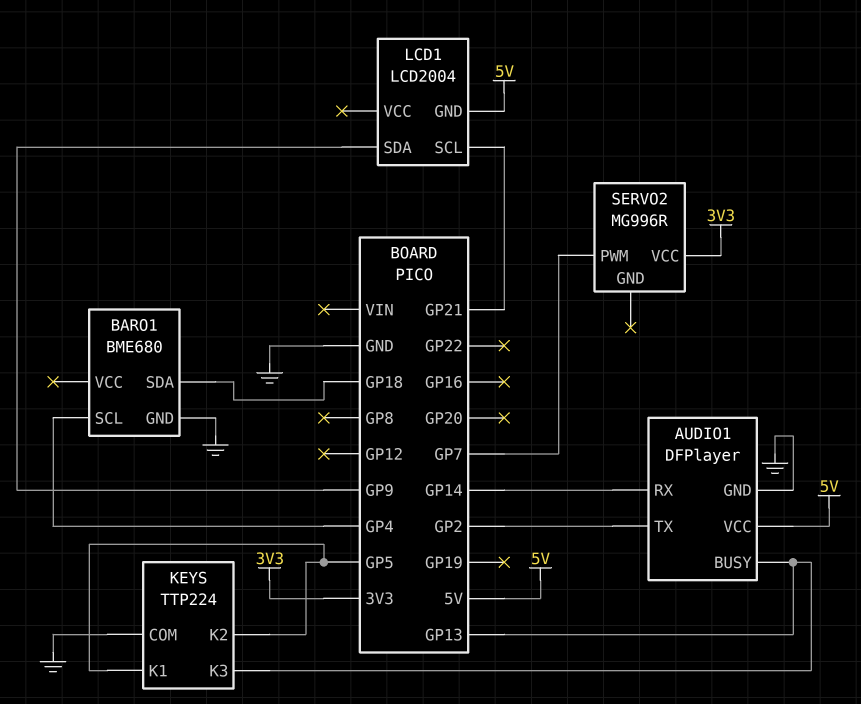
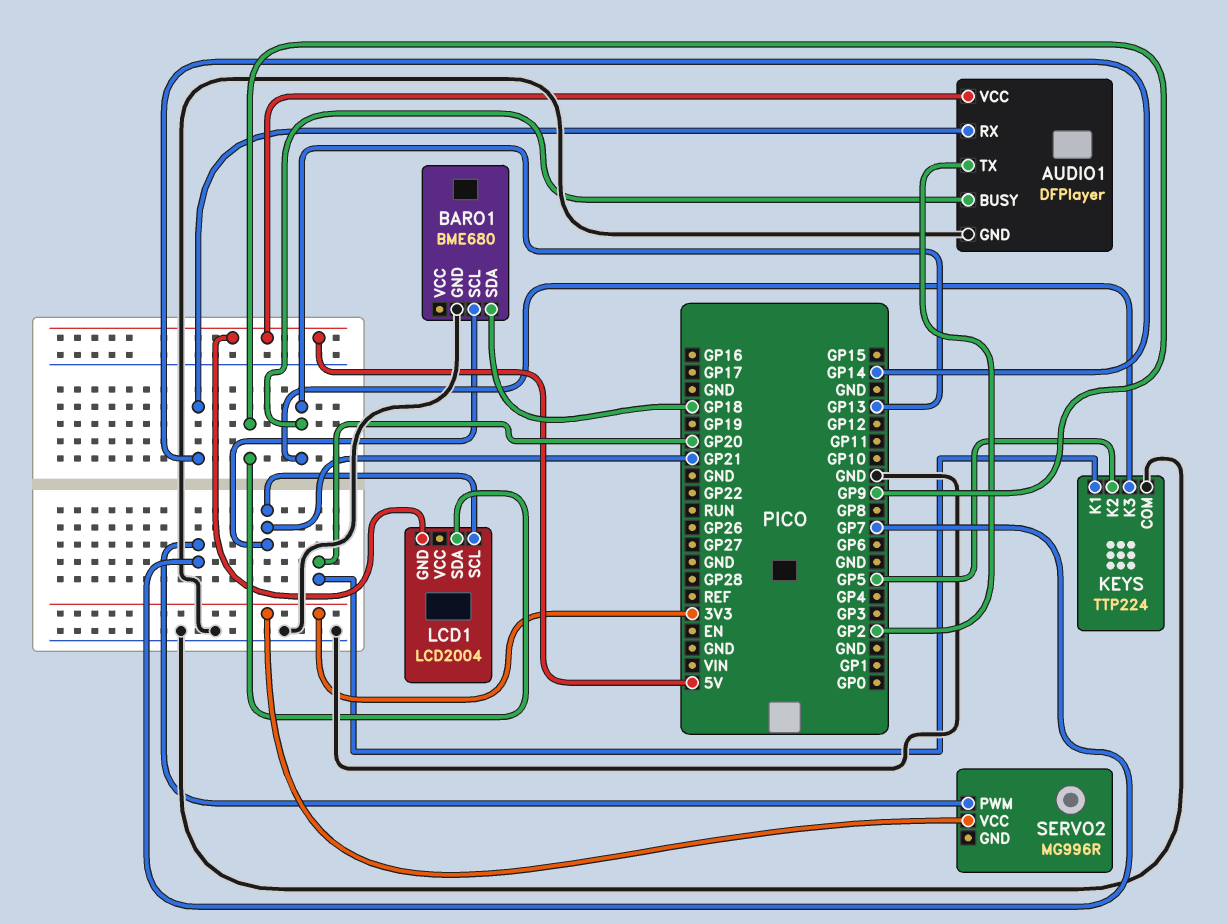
BARO1 pin SCL: GP4 -> GP21
KEYS pin K1: GP5 -> GP20

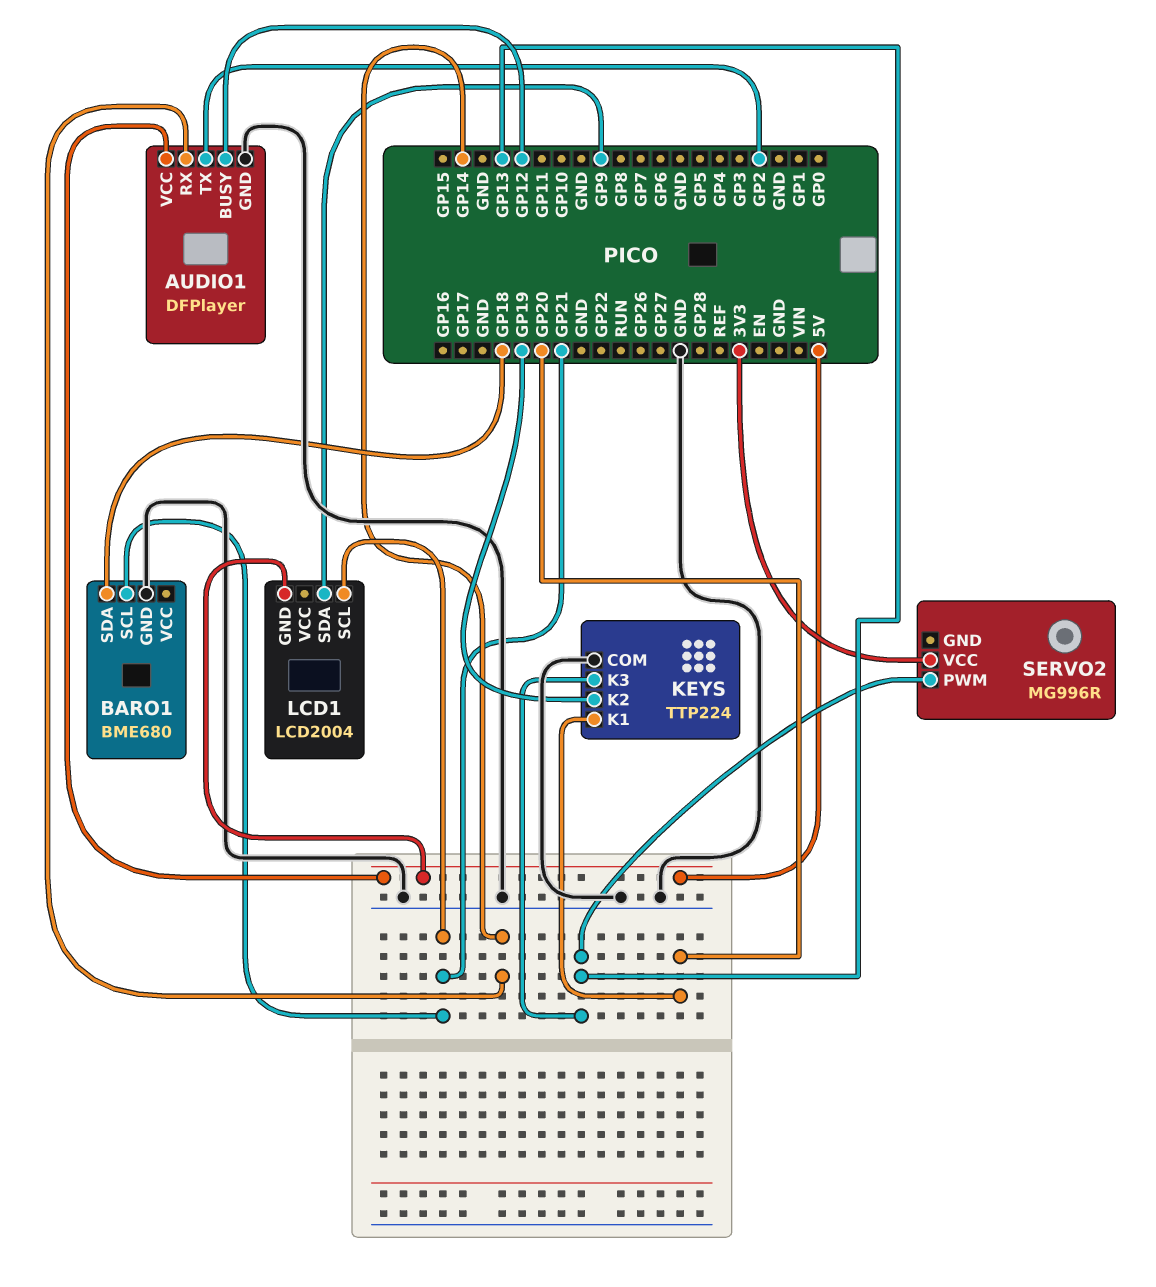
AUDIO1 pin BUSY: GP13 -> GP12
KEYS pin K2: GP5 -> GP19
SERVO2 pin PWM: GP7 -> GP13

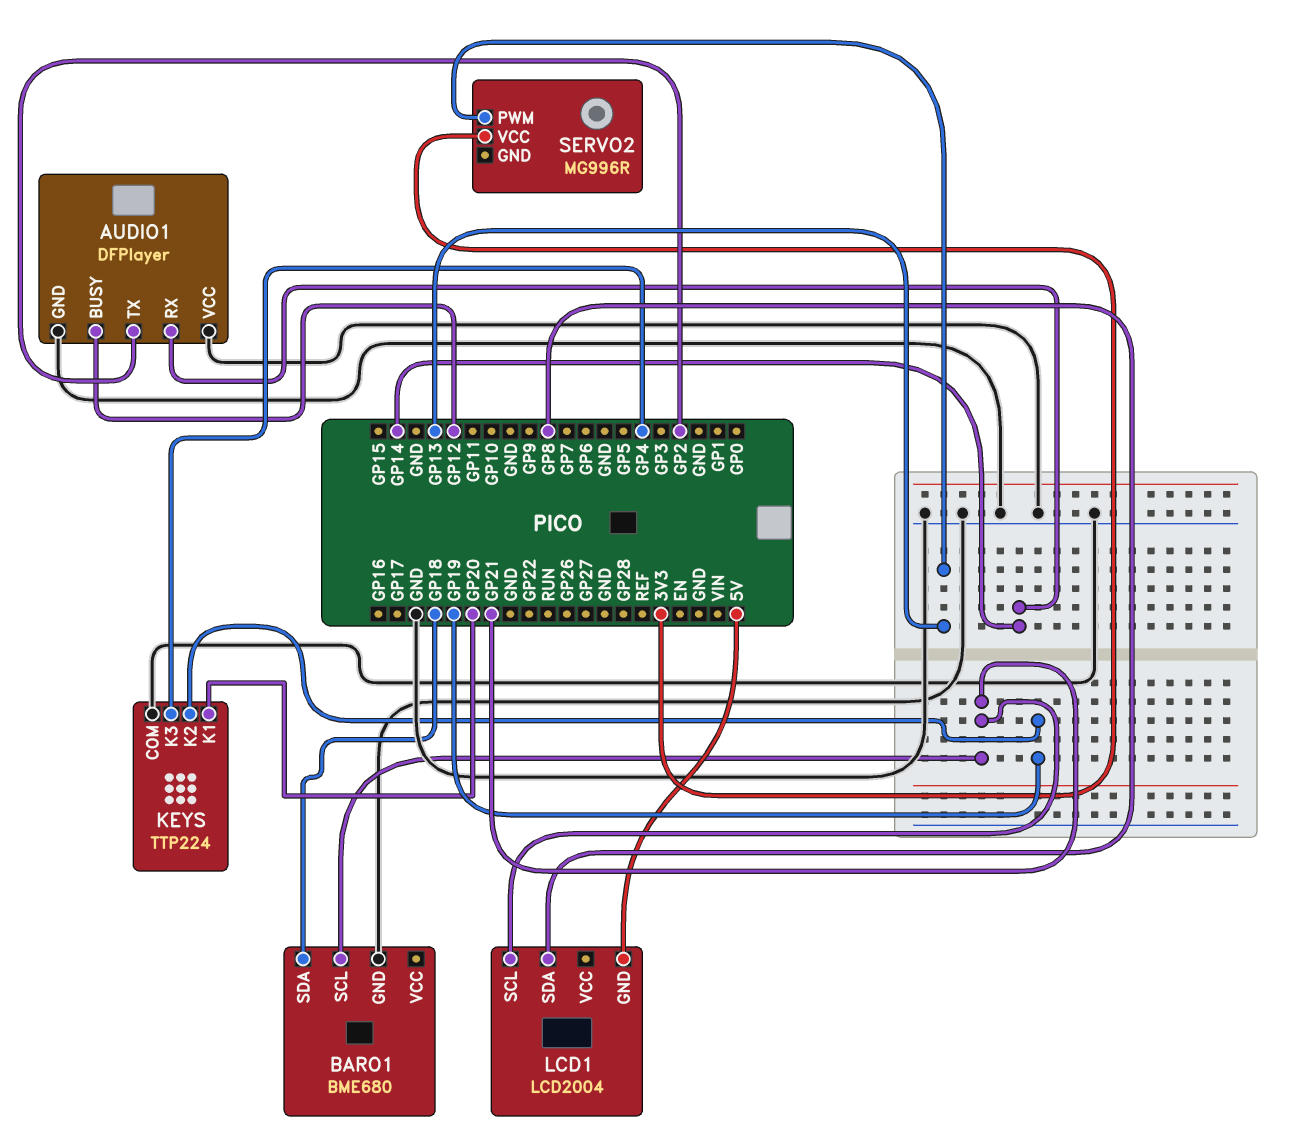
AUDIO1 pin VCC: 5V -> GND
KEYS pin K3: GP13 -> GP4
LCD1 pin SDA: GP9 -> GP8

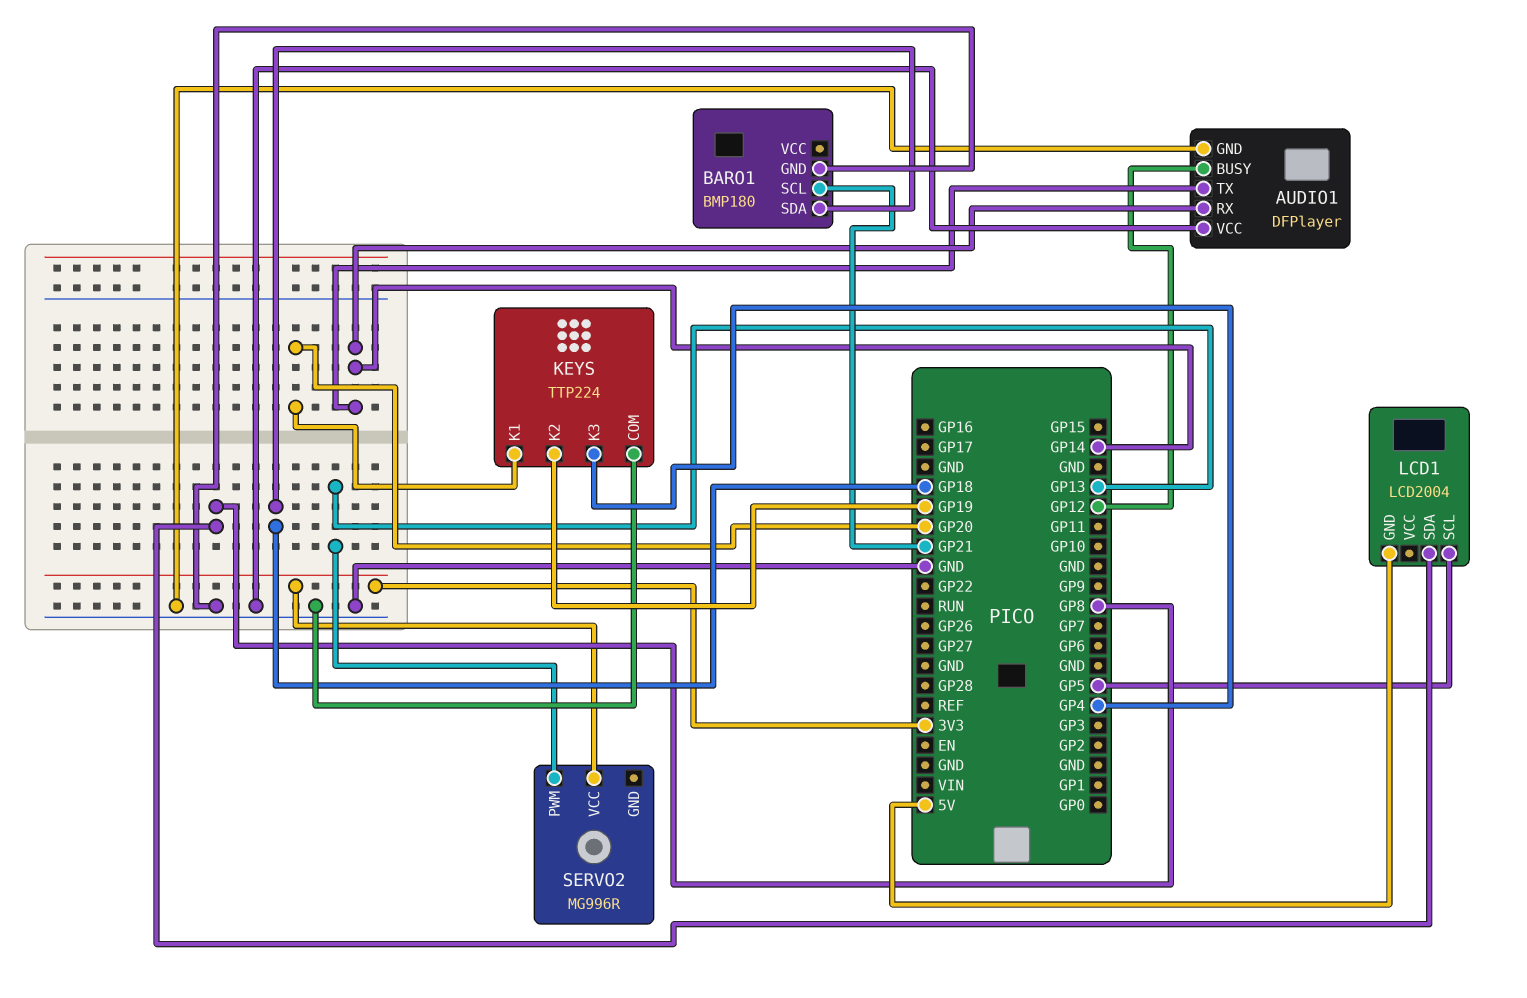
AUDIO1 pin TX: GP2 -> GP14
BARO1: BME680 -> BMP180
LCD1 pin SCL: GP21 -> GP5

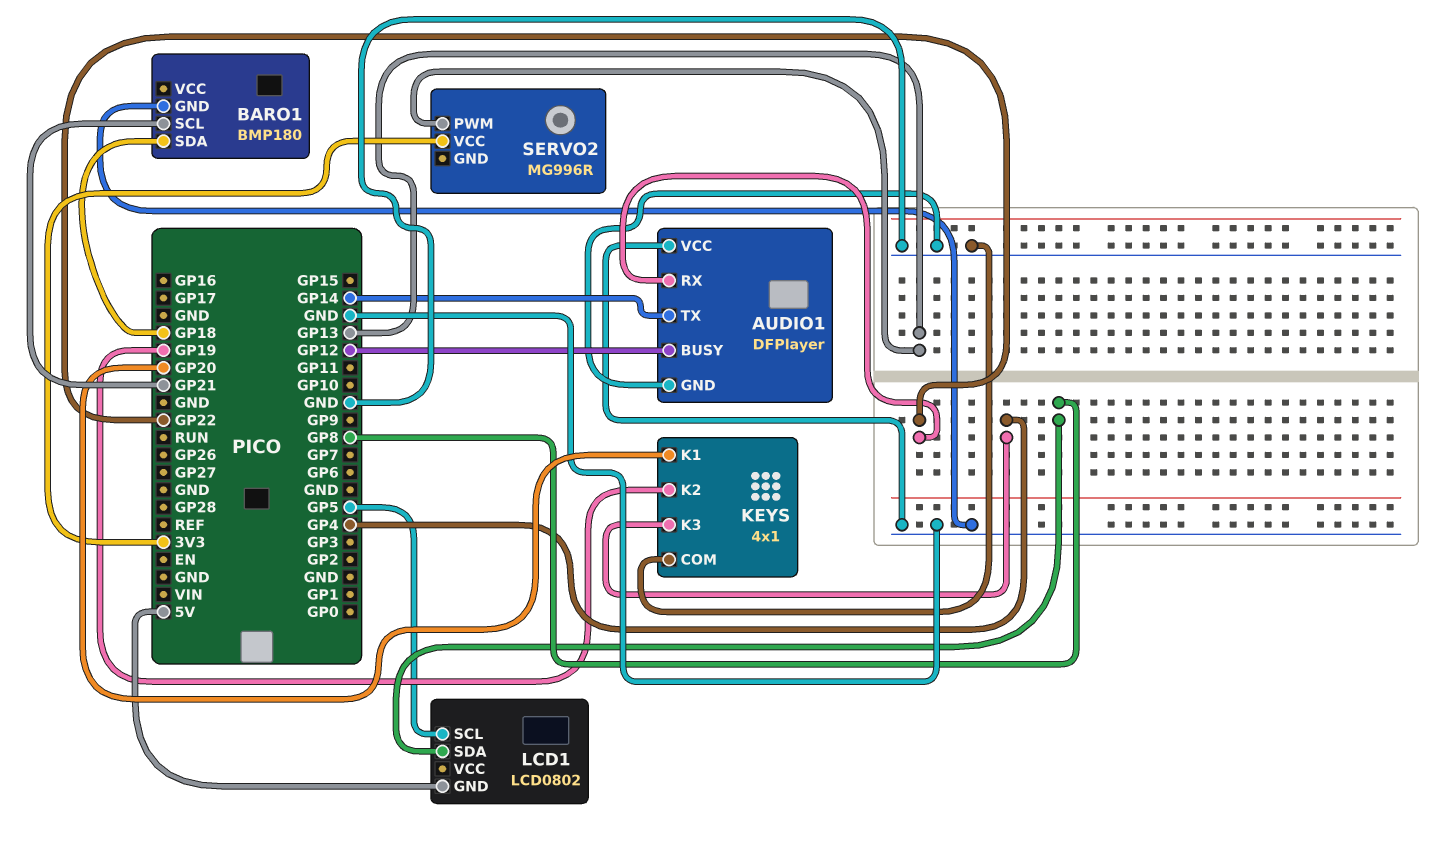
AUDIO1 pin RX: GP14 -> GP22
KEYS: TTP224 -> 4x1
LCD1: LCD2004 -> LCD0802

